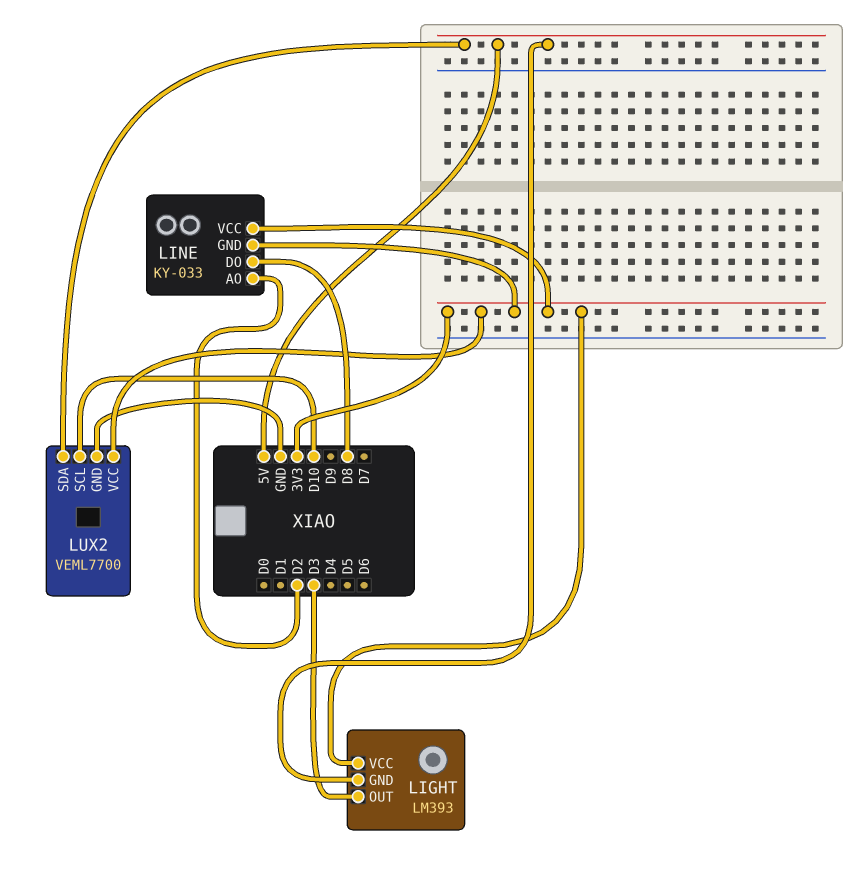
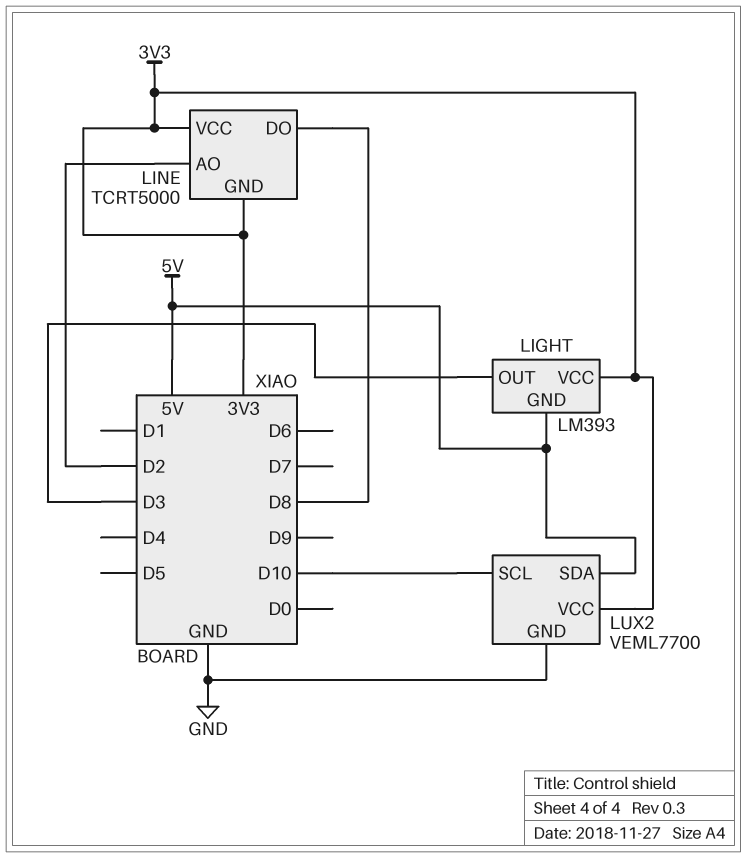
LINE: KY-033 -> TCRT5000

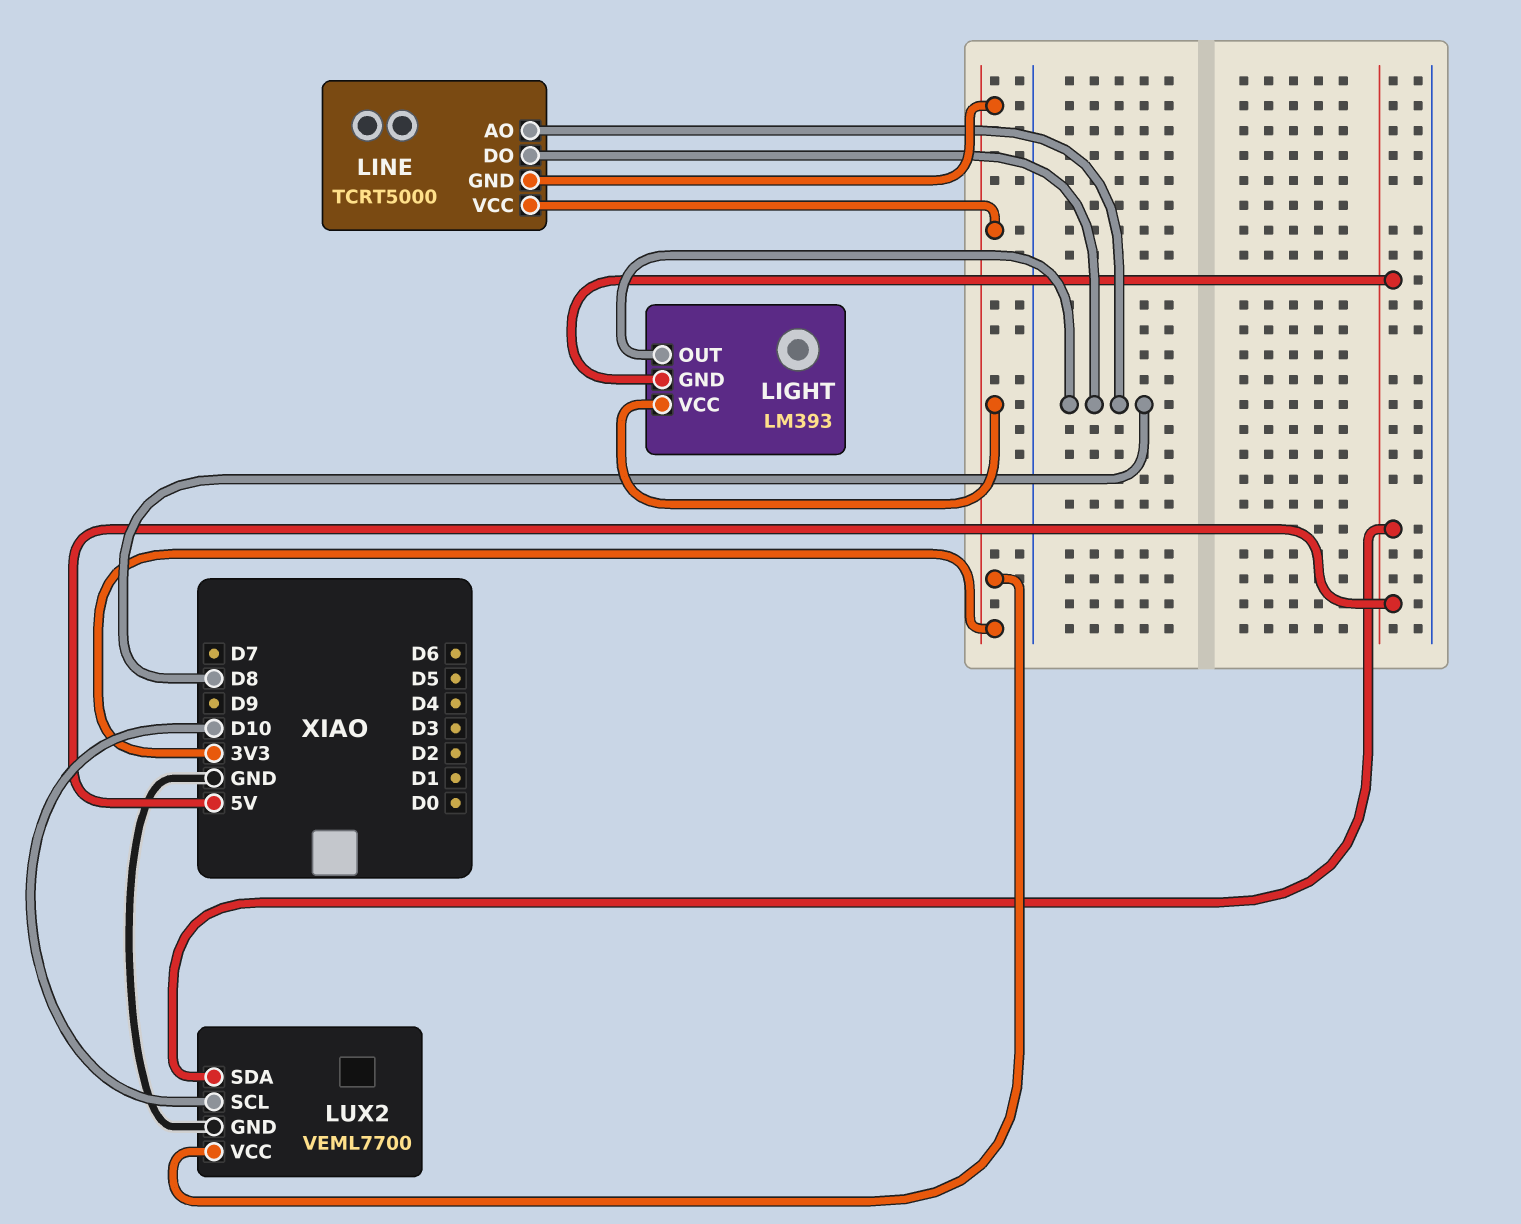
LIGHT pin OUT: D3 -> D8
LINE pin AO: D2 -> D8

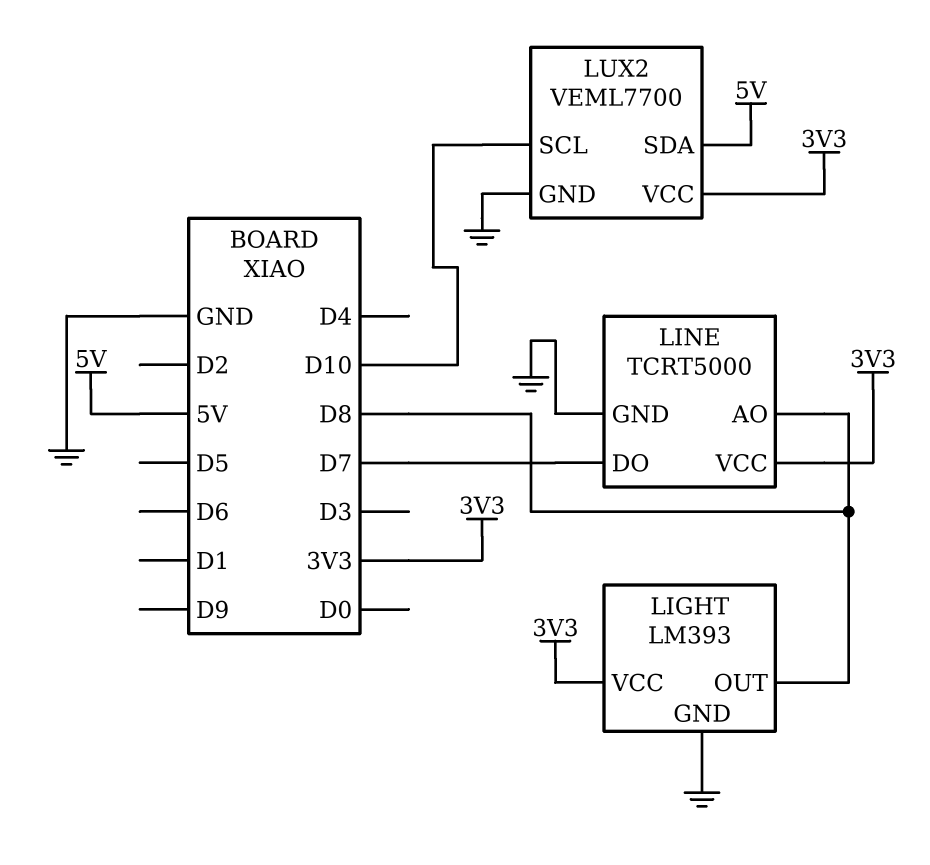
LIGHT pin GND: 5V -> GND
LINE pin DO: D8 -> D7
LINE pin GND: 3V3 -> GND

